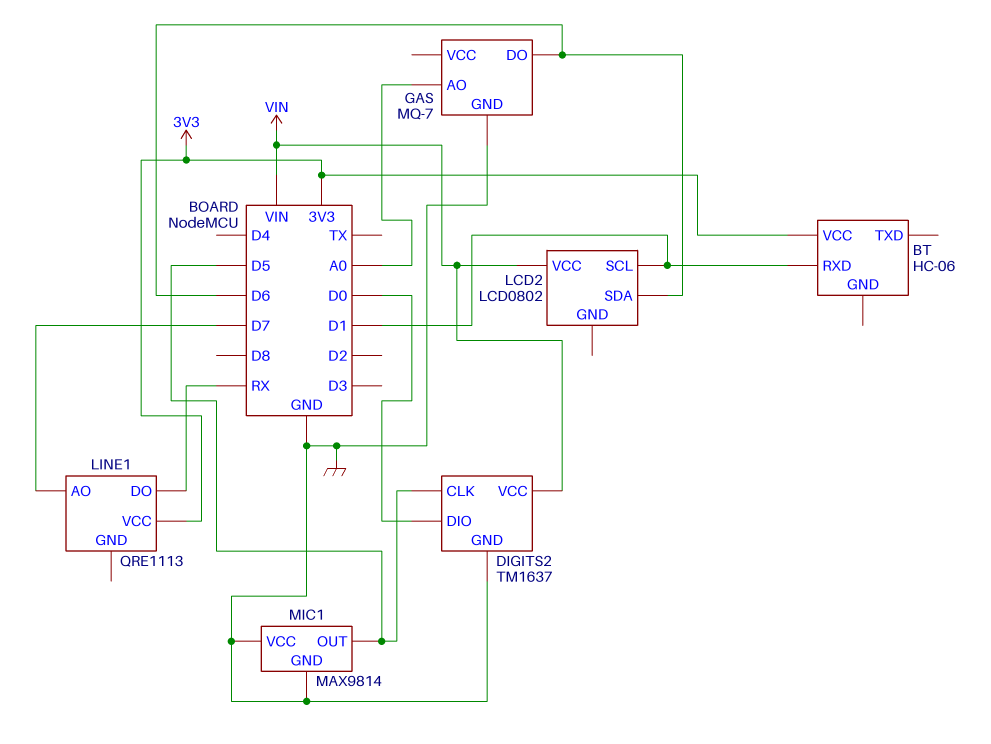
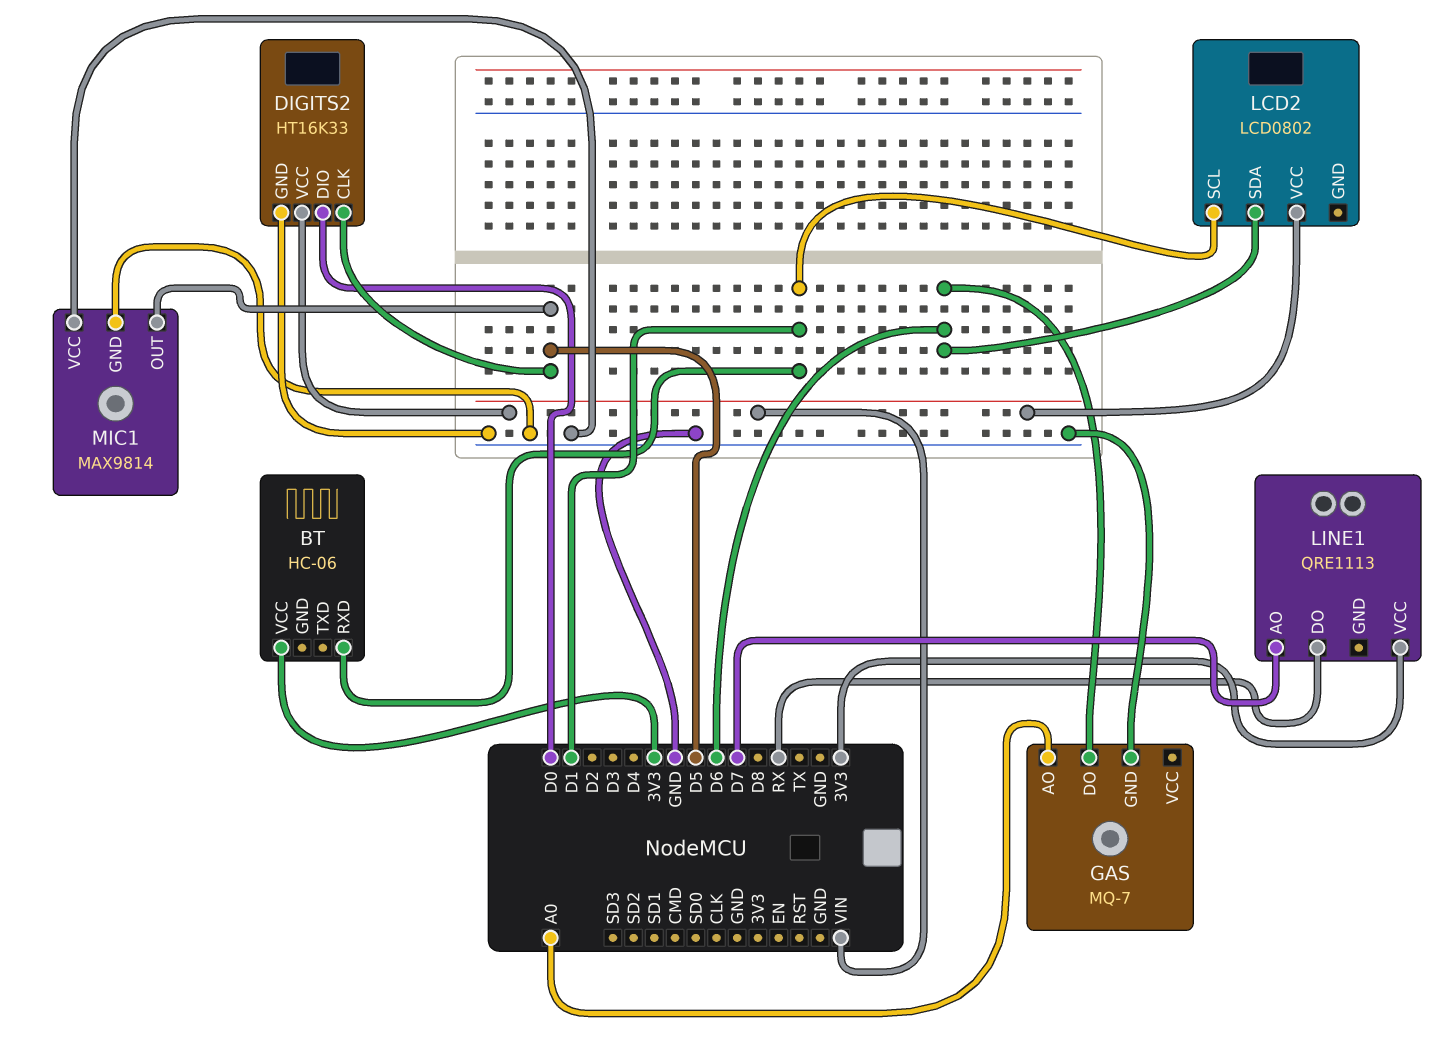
DIGITS2: TM1637 -> HT16K33

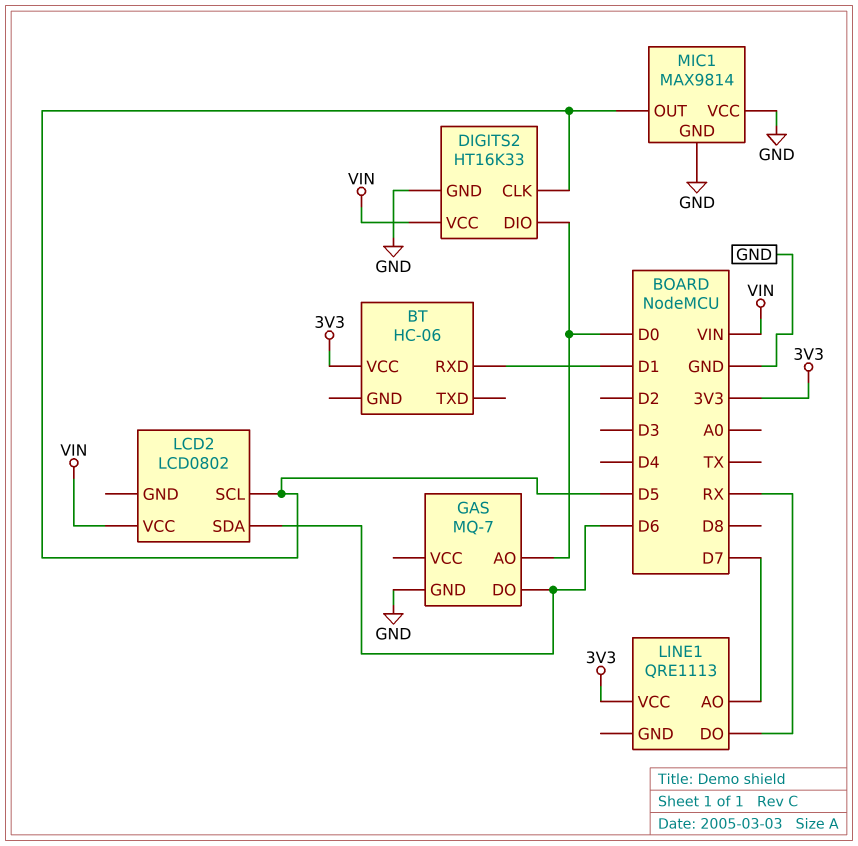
GAS pin AO: A0 -> D0
LCD2 pin SCL: D1 -> D5

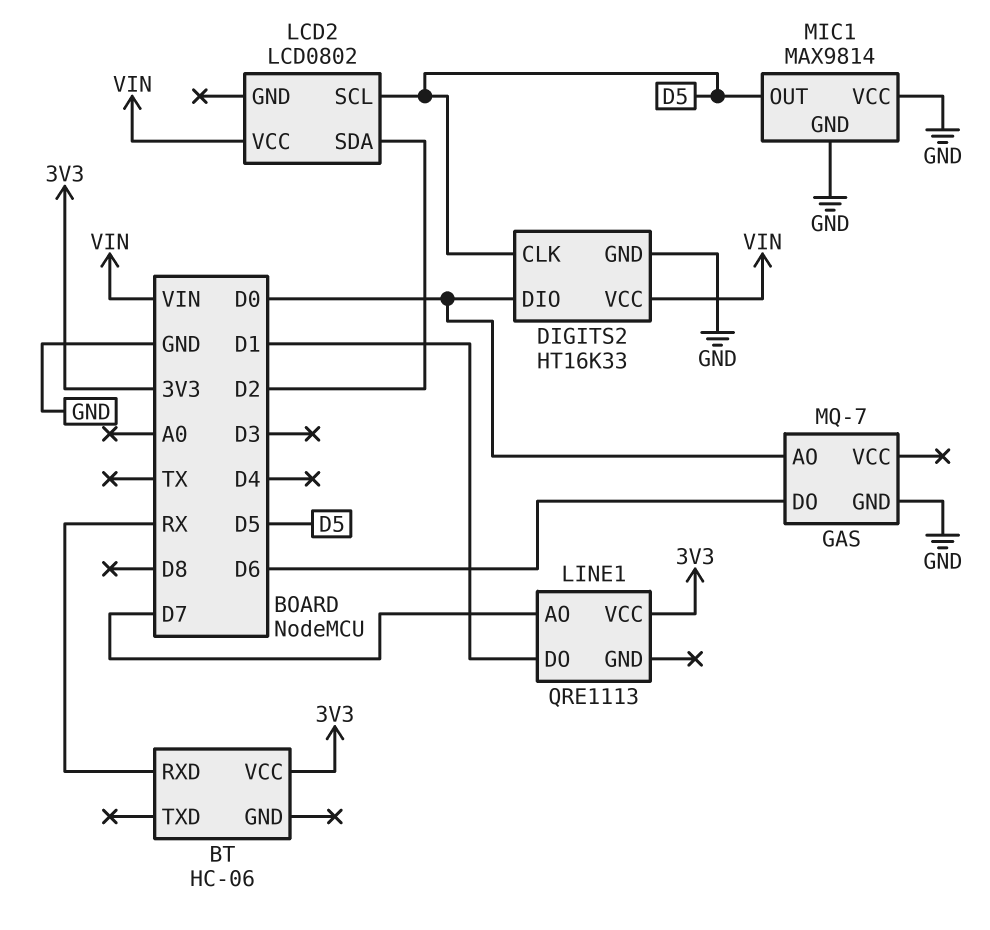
BT pin RXD: D1 -> RX
LCD2 pin SDA: D6 -> D2
LINE1 pin DO: RX -> D1

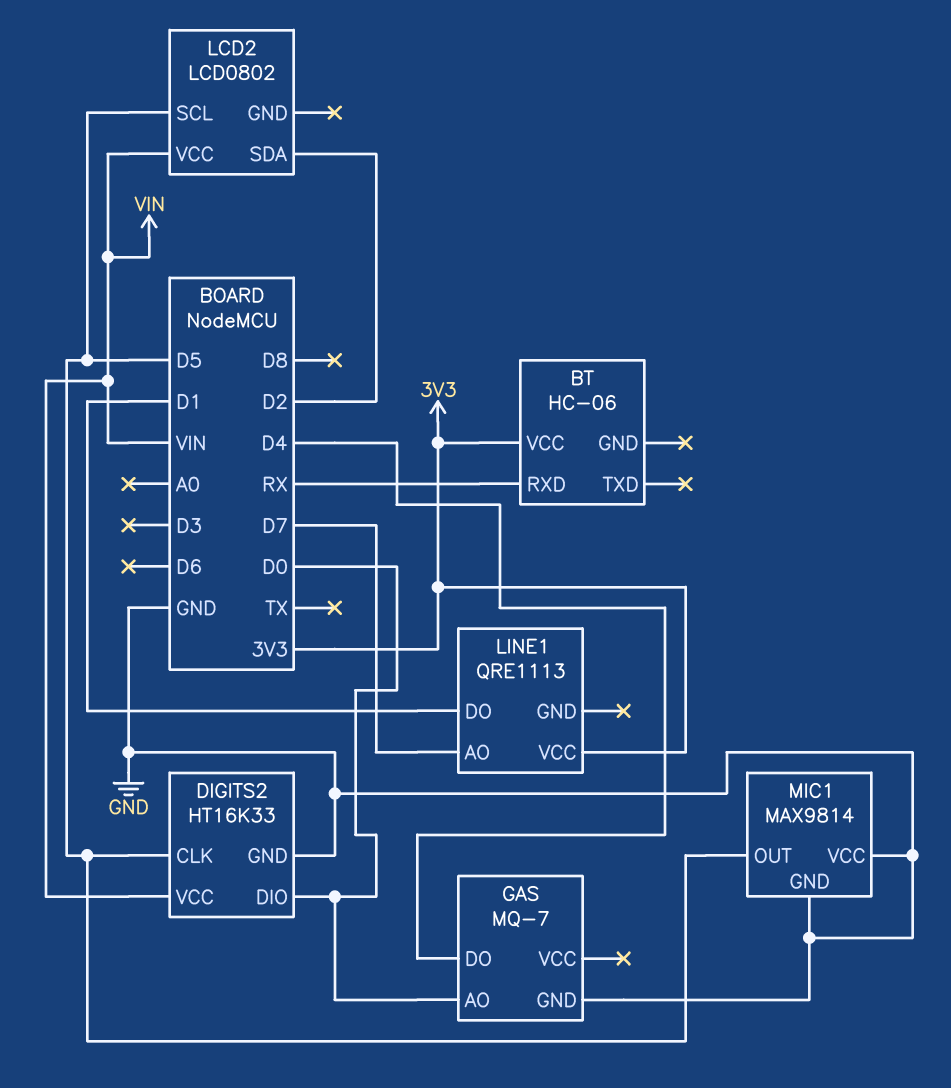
GAS pin DO: D6 -> D4

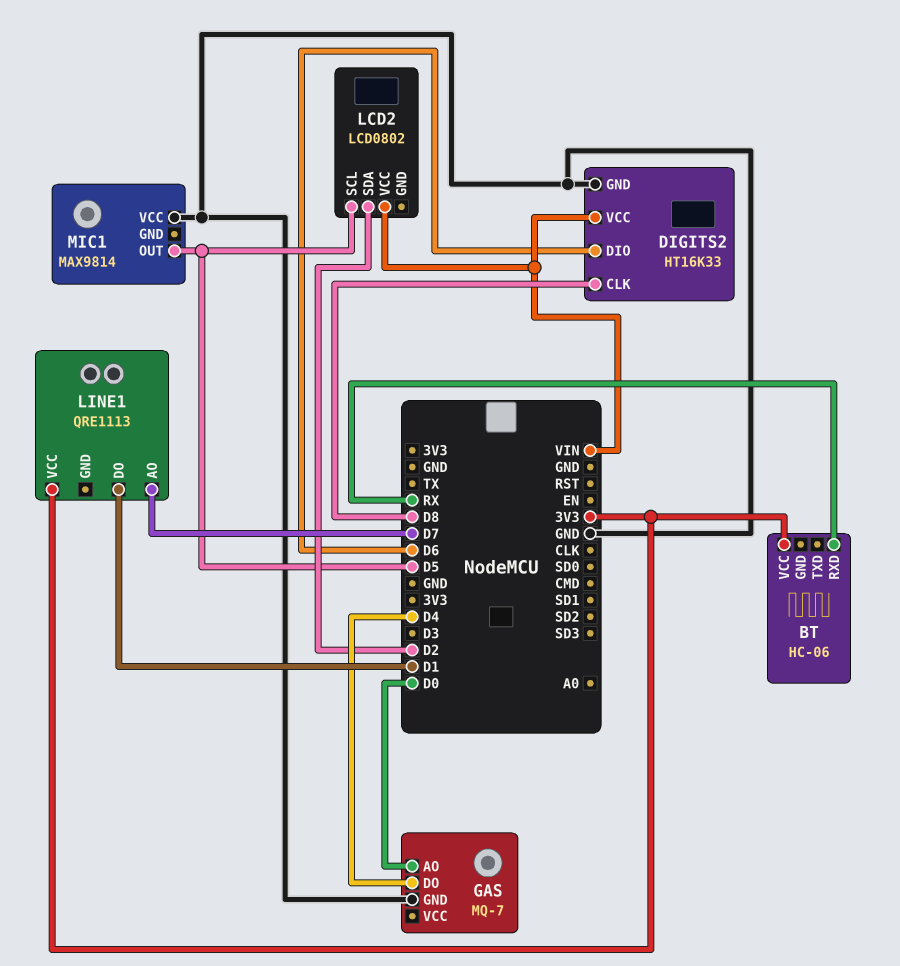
DIGITS2 pin CLK: D5 -> D8
DIGITS2 pin DIO: D0 -> D6
MIC1 pin GND: GND -> none

